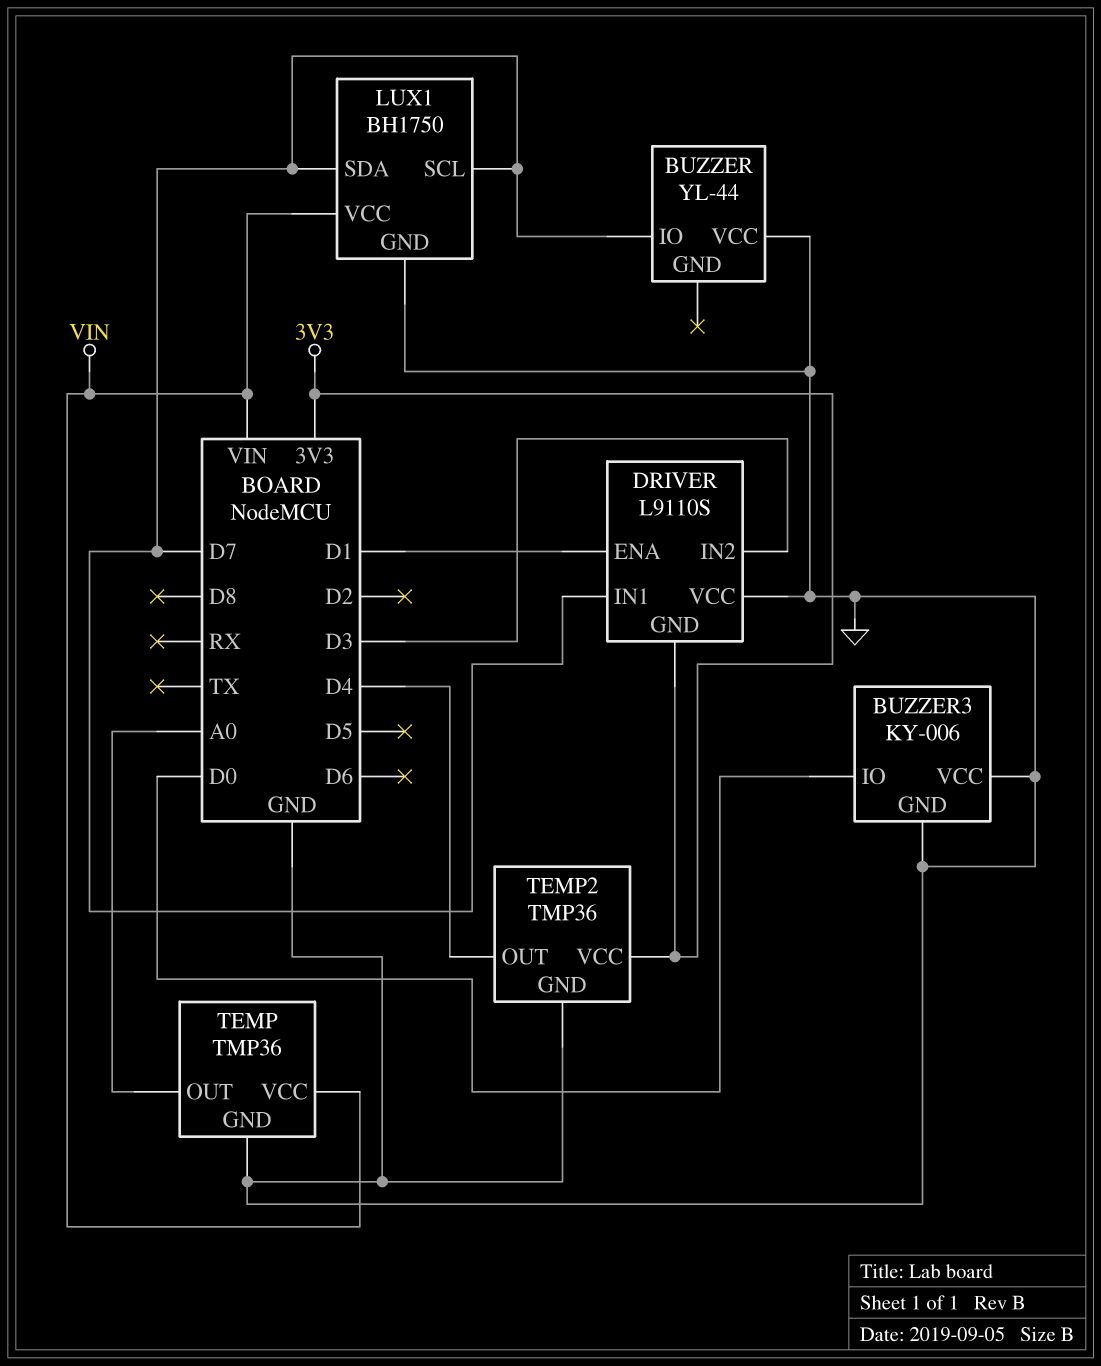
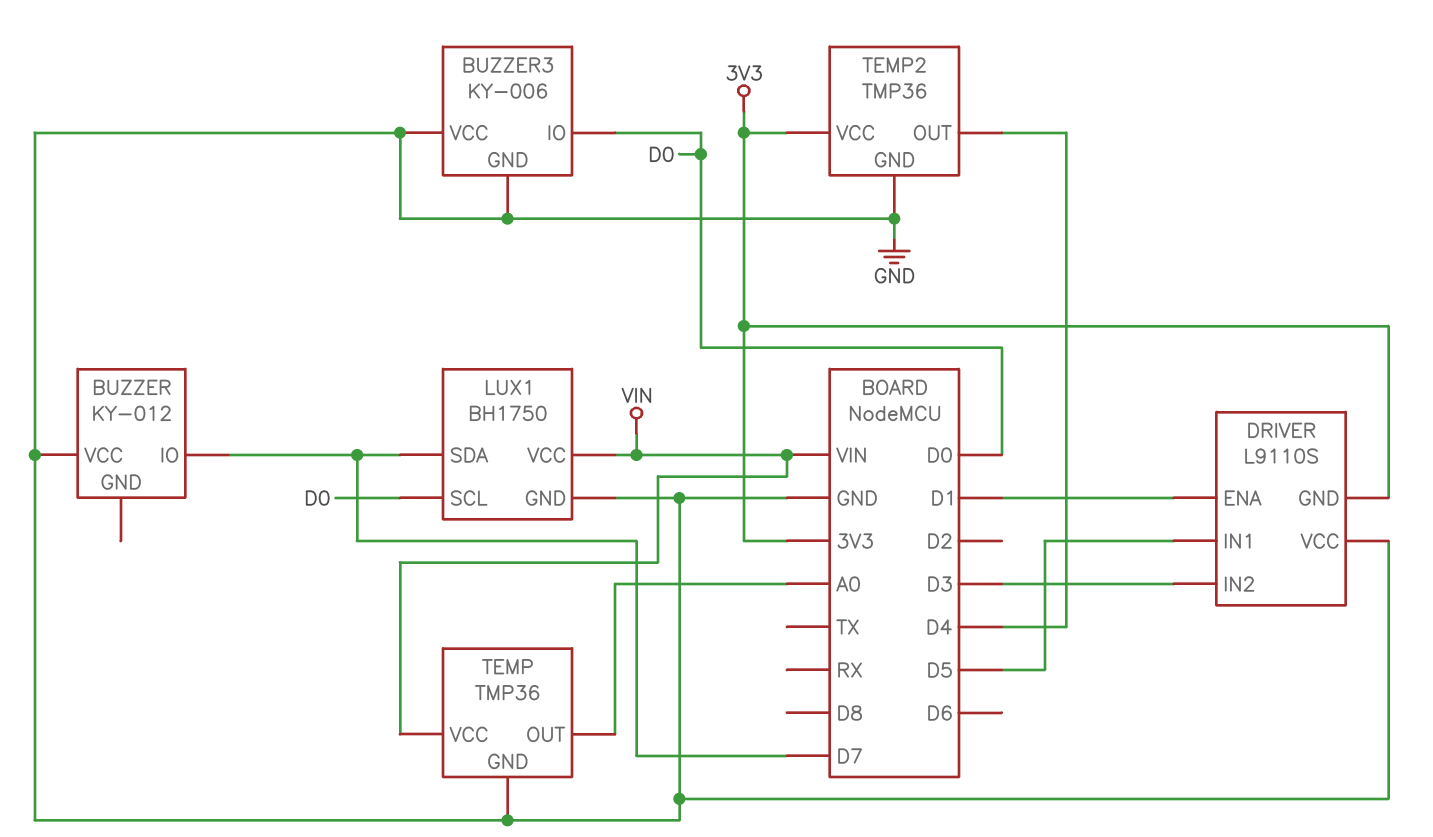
BUZZER: YL-44 -> KY-012
DRIVER pin IN1: D7 -> D5
LUX1 pin SCL: D7 -> D0

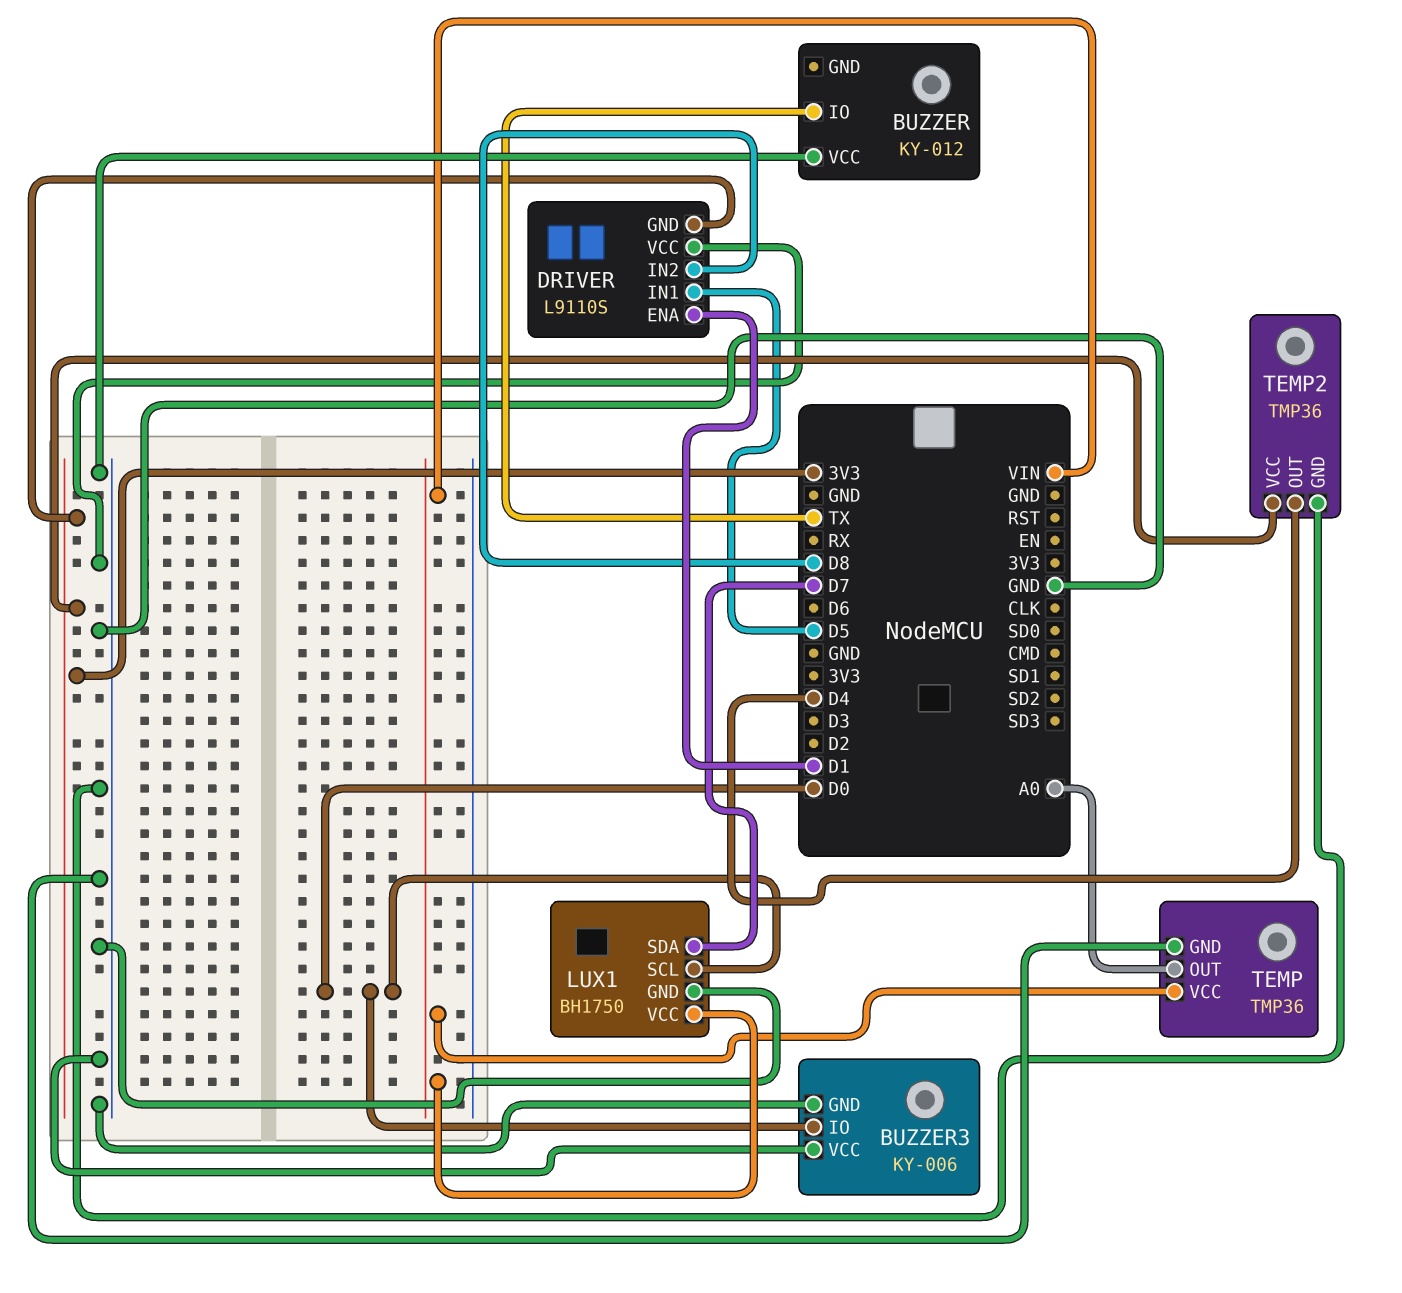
BUZZER pin IO: D7 -> TX
DRIVER pin IN2: D3 -> D8

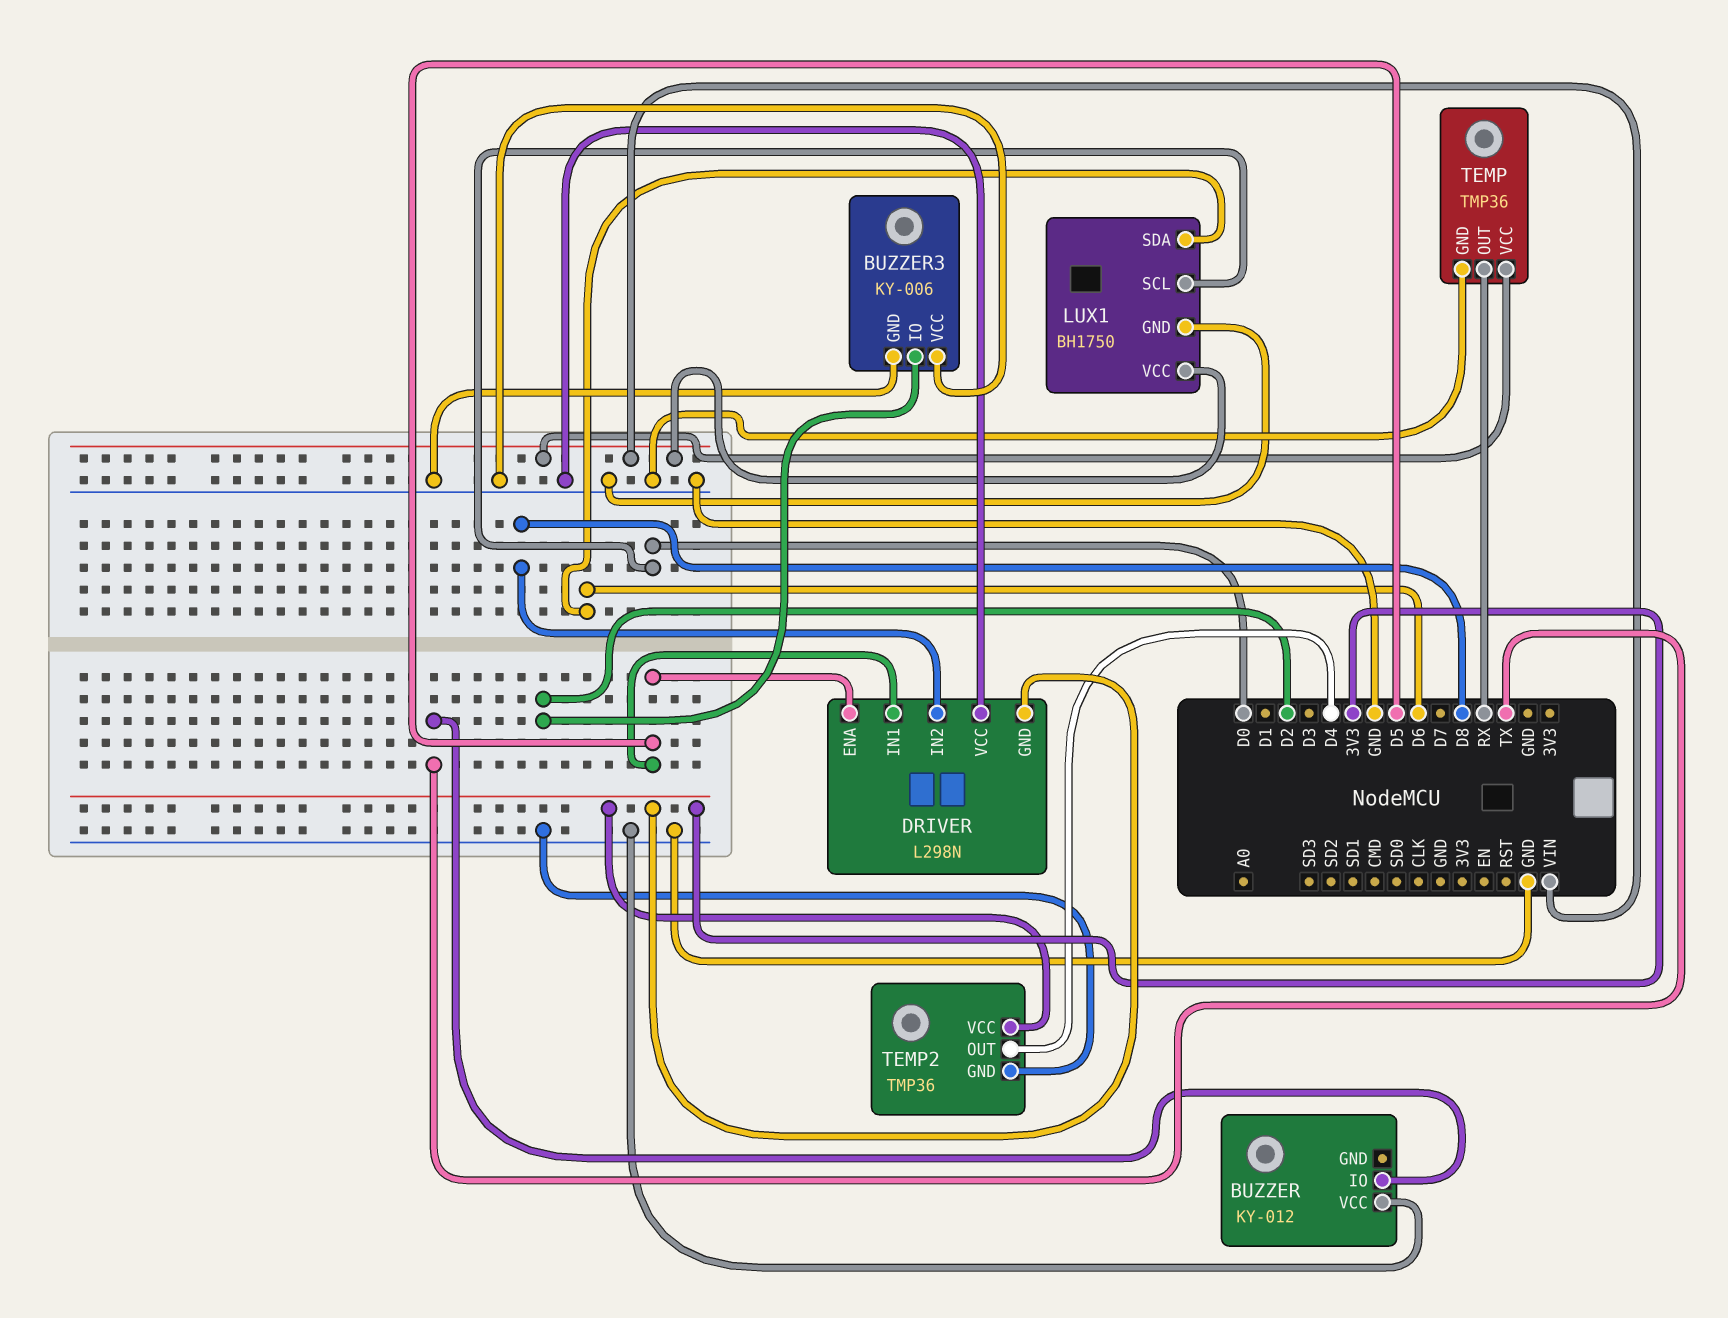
BUZZER3 pin IO: D0 -> D2
DRIVER: L9110S -> L298N
DRIVER pin ENA: D1 -> D5
LUX1 pin SDA: D7 -> D6
TEMP pin OUT: A0 -> RX

